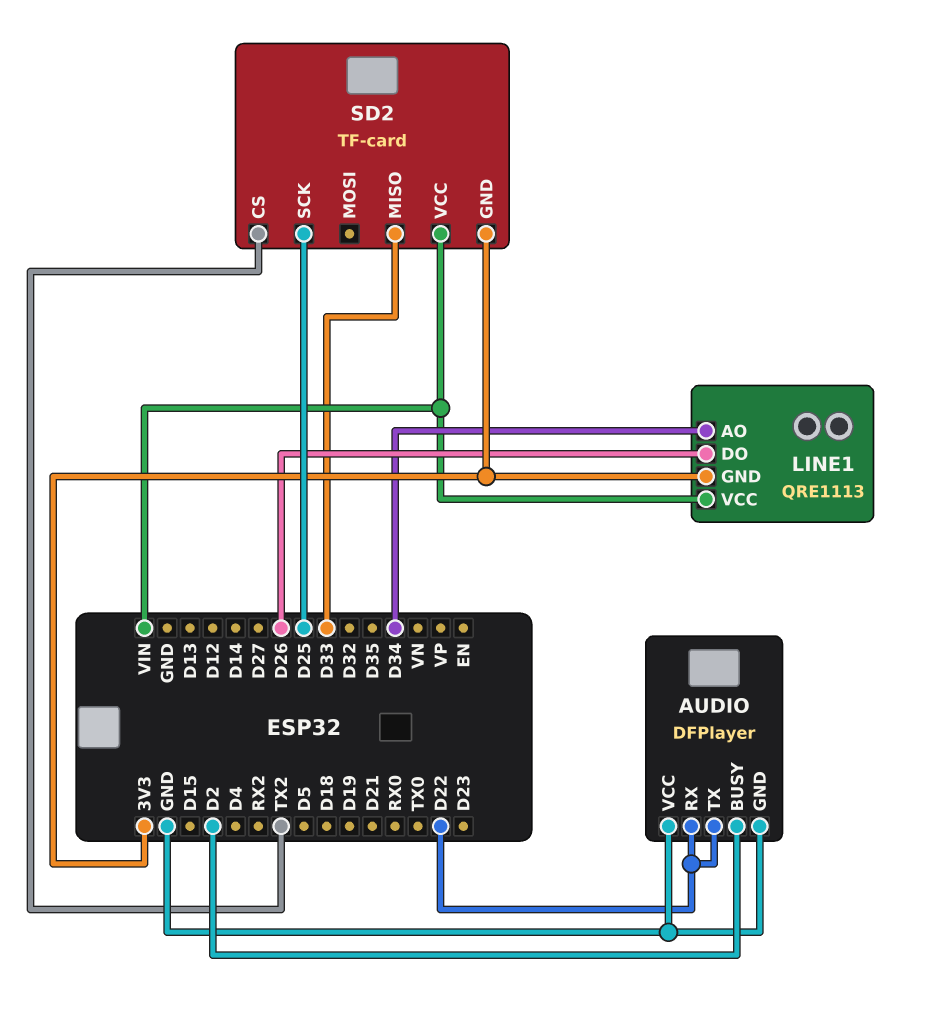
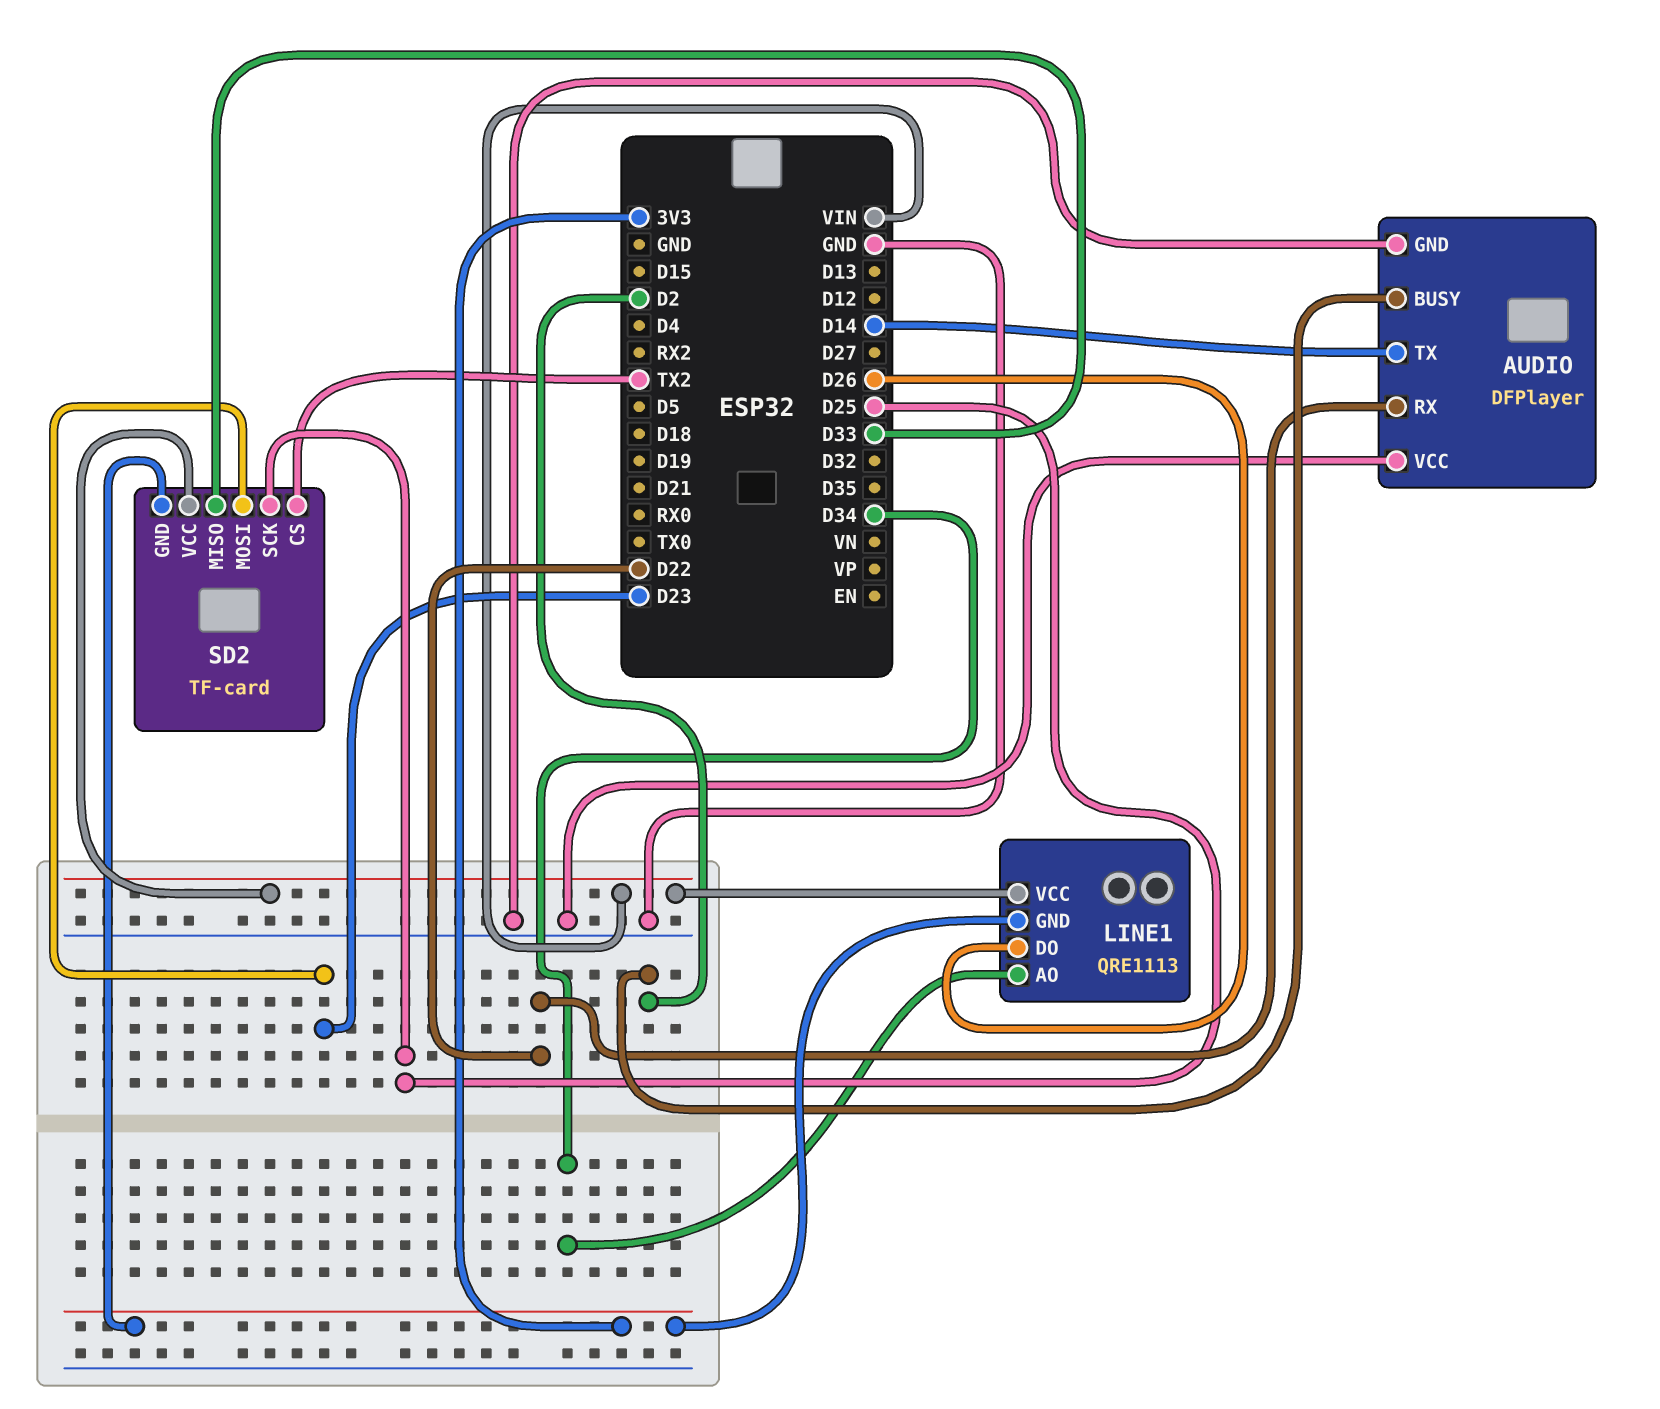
AUDIO pin TX: D22 -> D14
SD2 pin MOSI: none -> D23

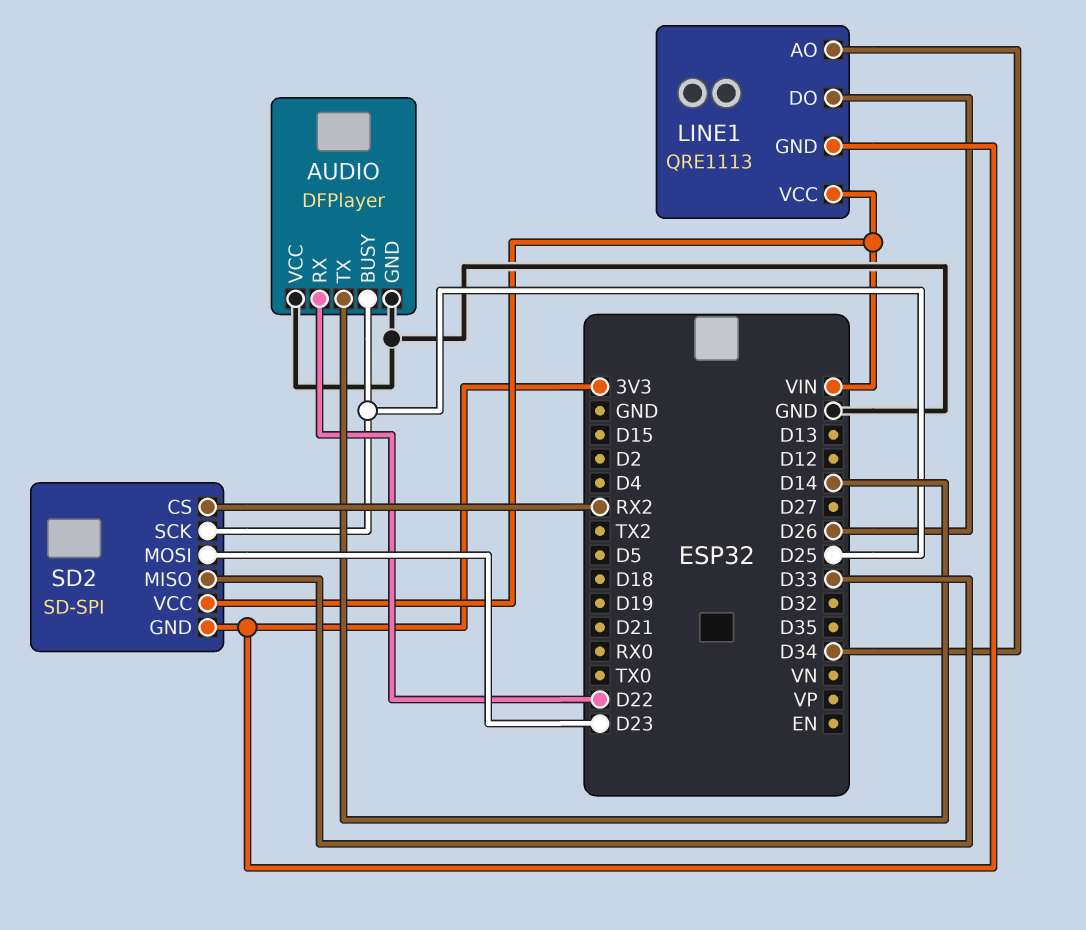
AUDIO pin BUSY: D2 -> D25
SD2: TF-card -> SD-SPI
SD2 pin CS: TX2 -> RX2

